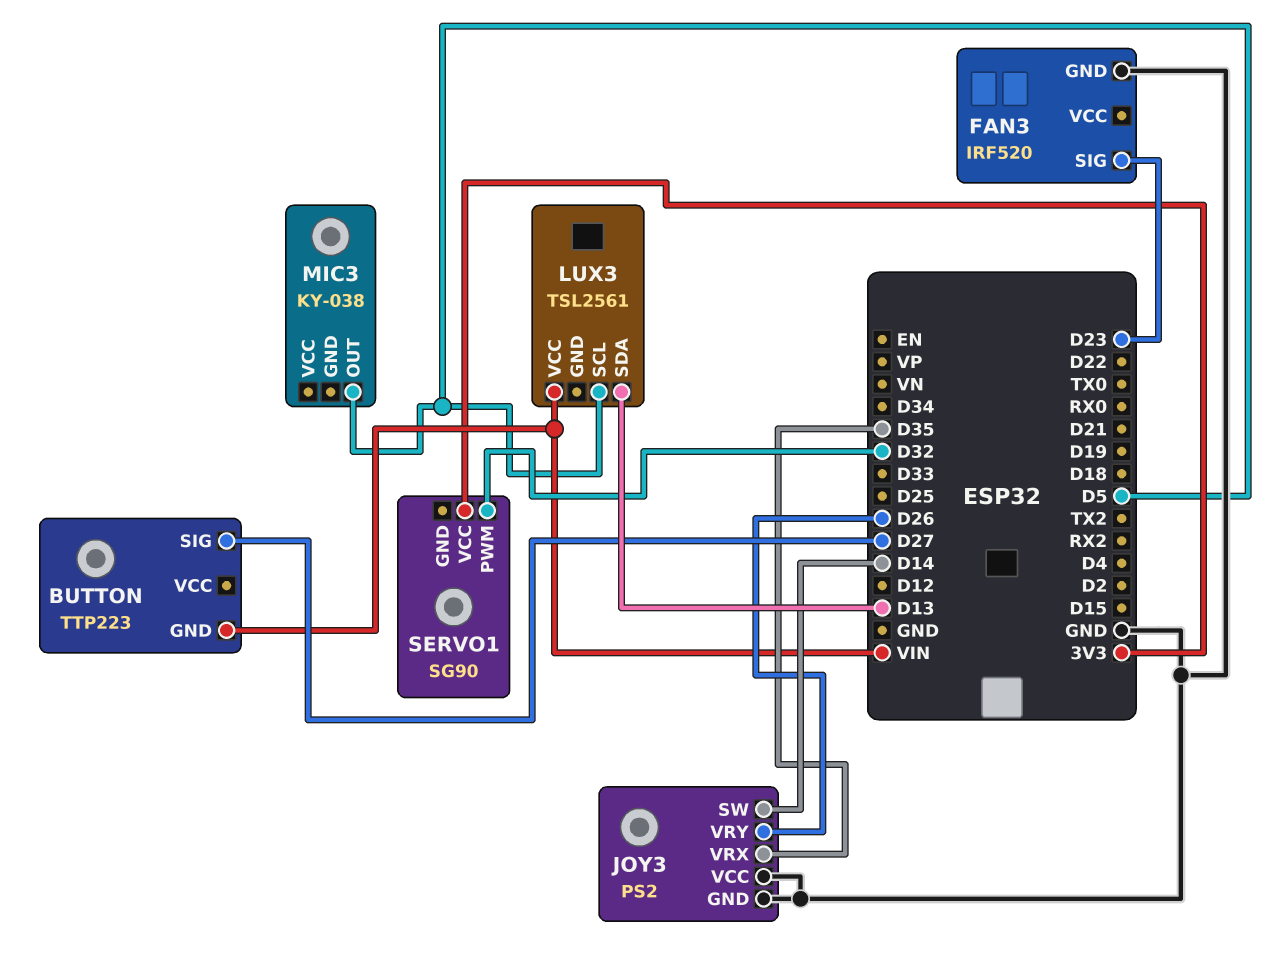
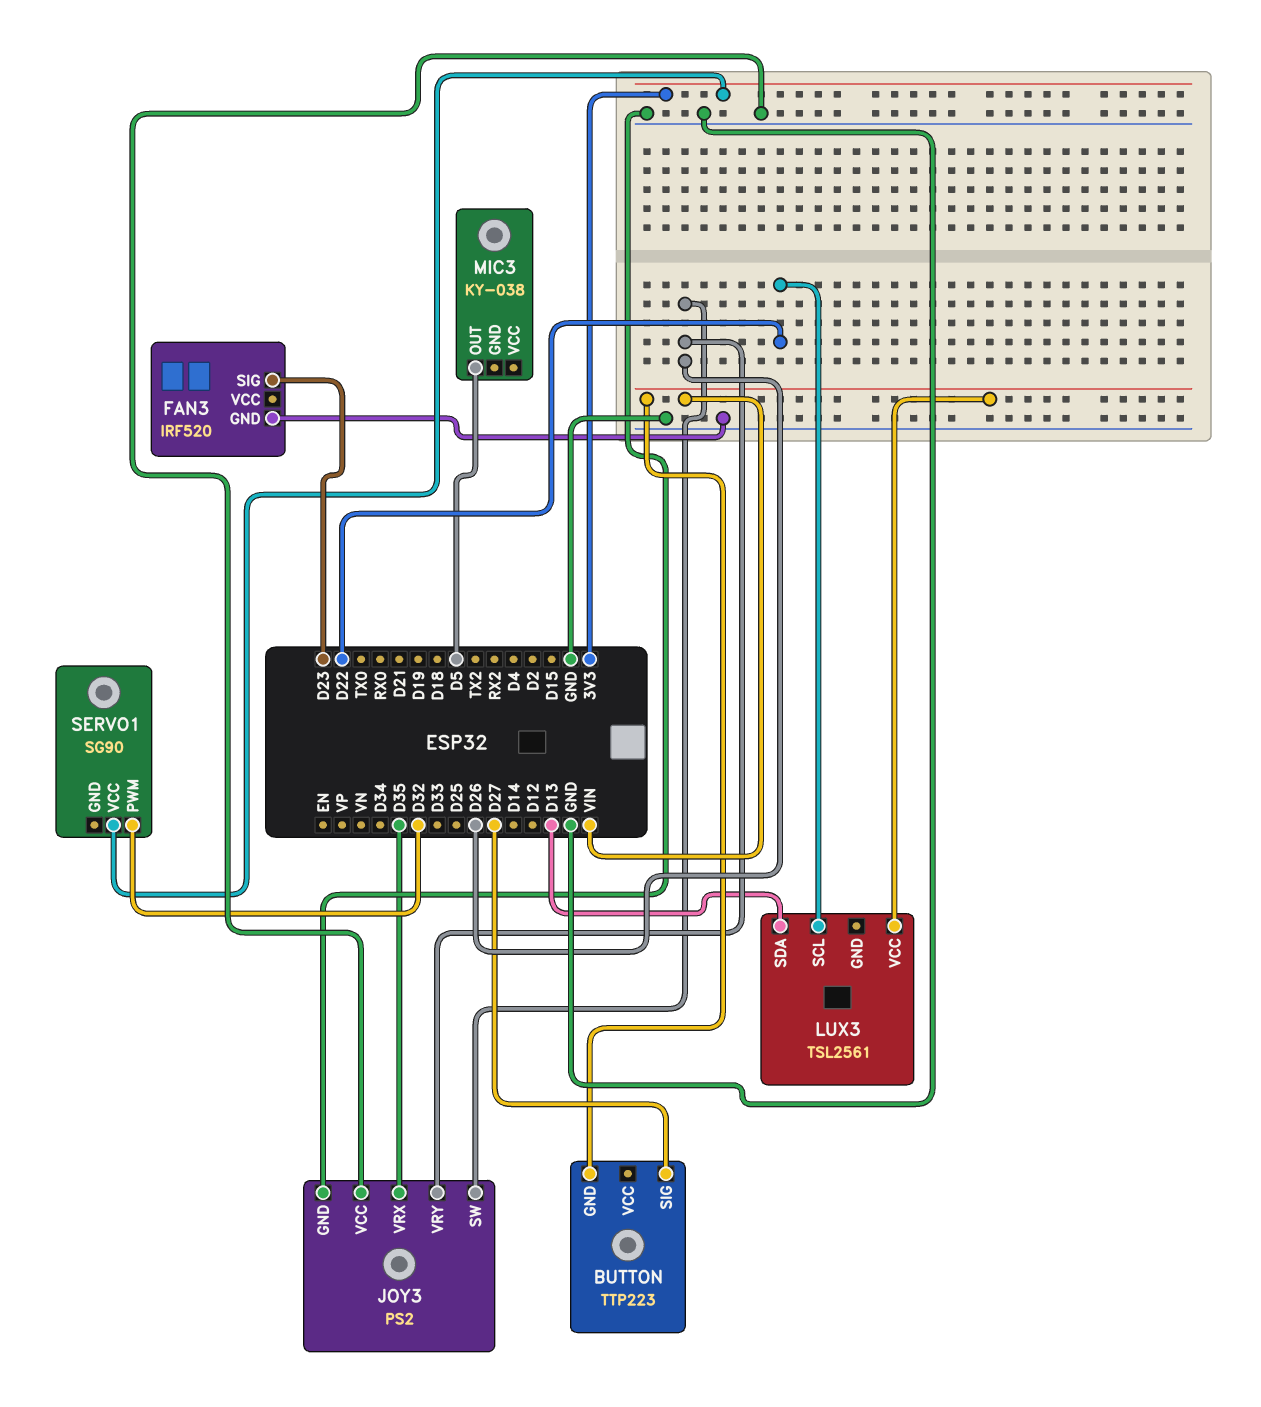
JOY3 pin SW: D14 -> D26
LUX3 pin SCL: D5 -> D22

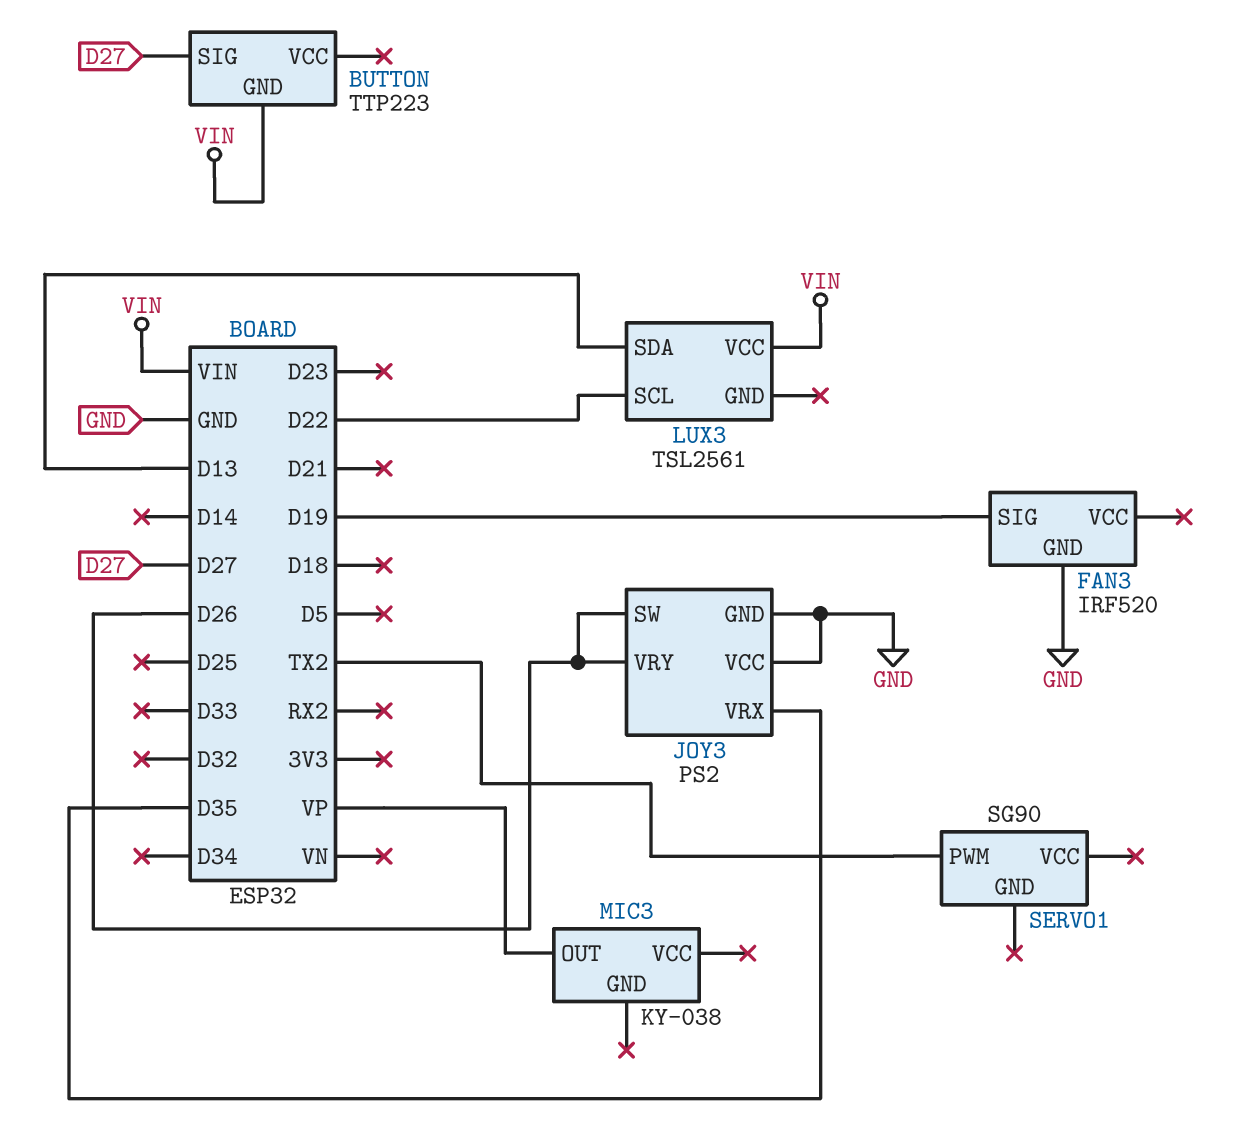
FAN3 pin SIG: D23 -> D19
MIC3 pin OUT: D5 -> VP
SERVO1 pin PWM: D32 -> TX2
SERVO1 pin VCC: 3V3 -> none

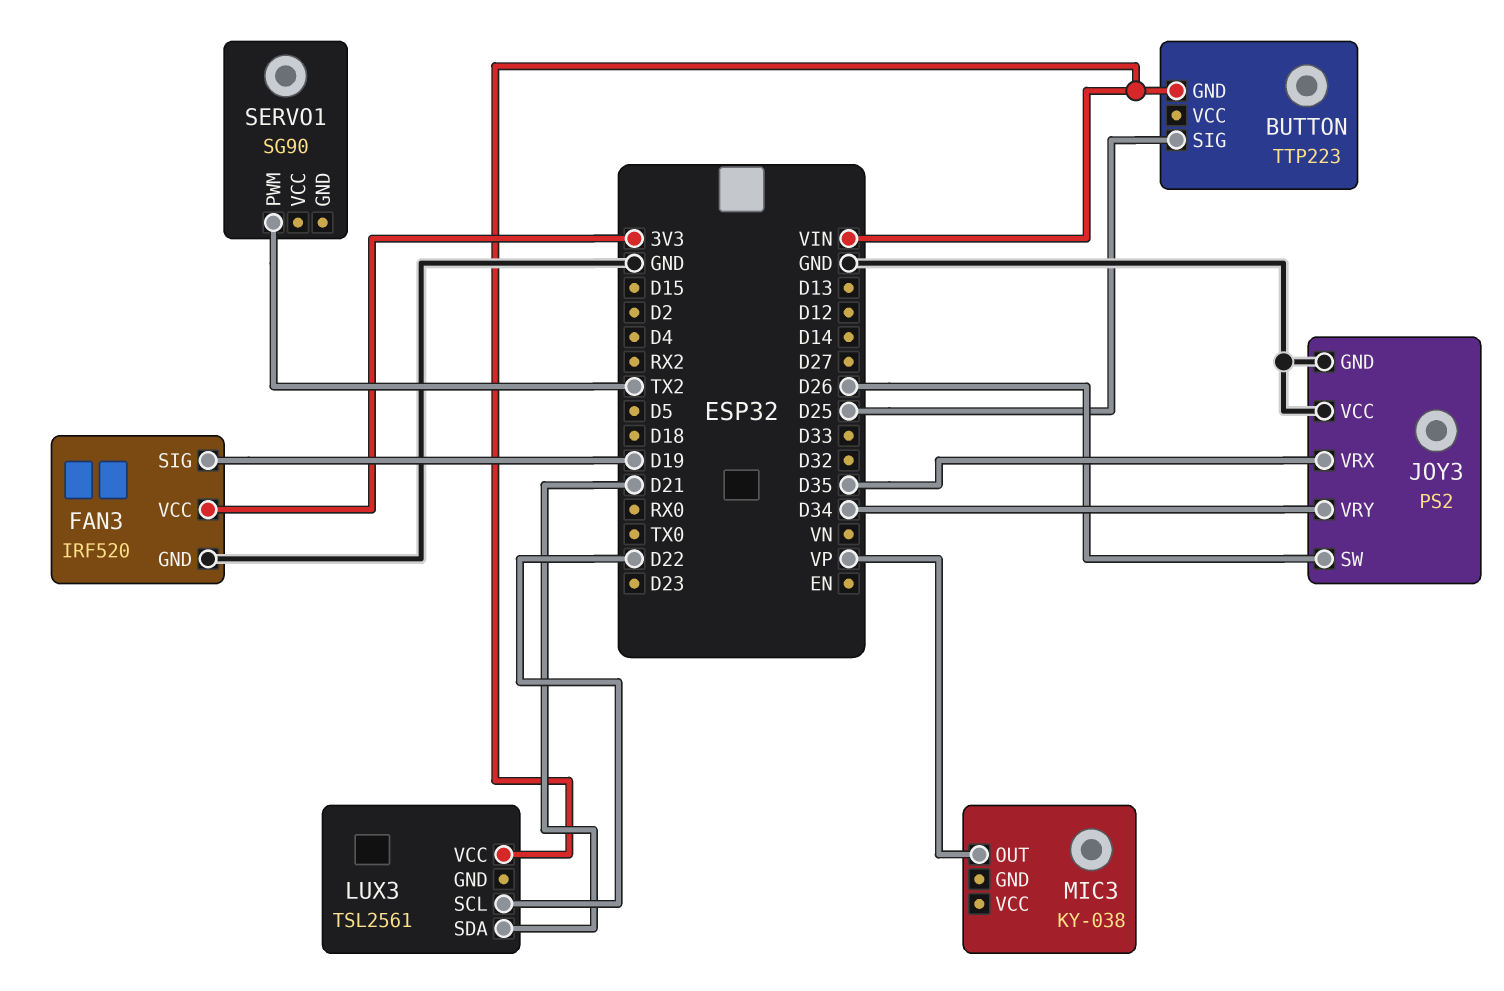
BUTTON pin SIG: D27 -> D25
FAN3 pin VCC: none -> 3V3
JOY3 pin VRY: D26 -> D34
LUX3 pin SDA: D13 -> D21

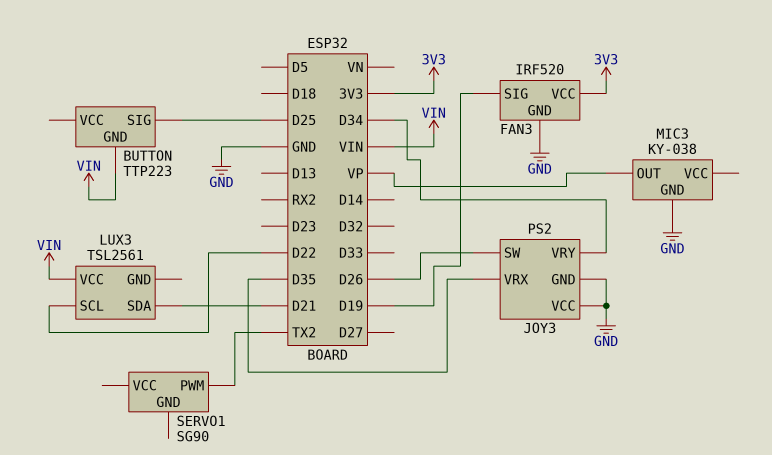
MIC3 pin GND: none -> GND

